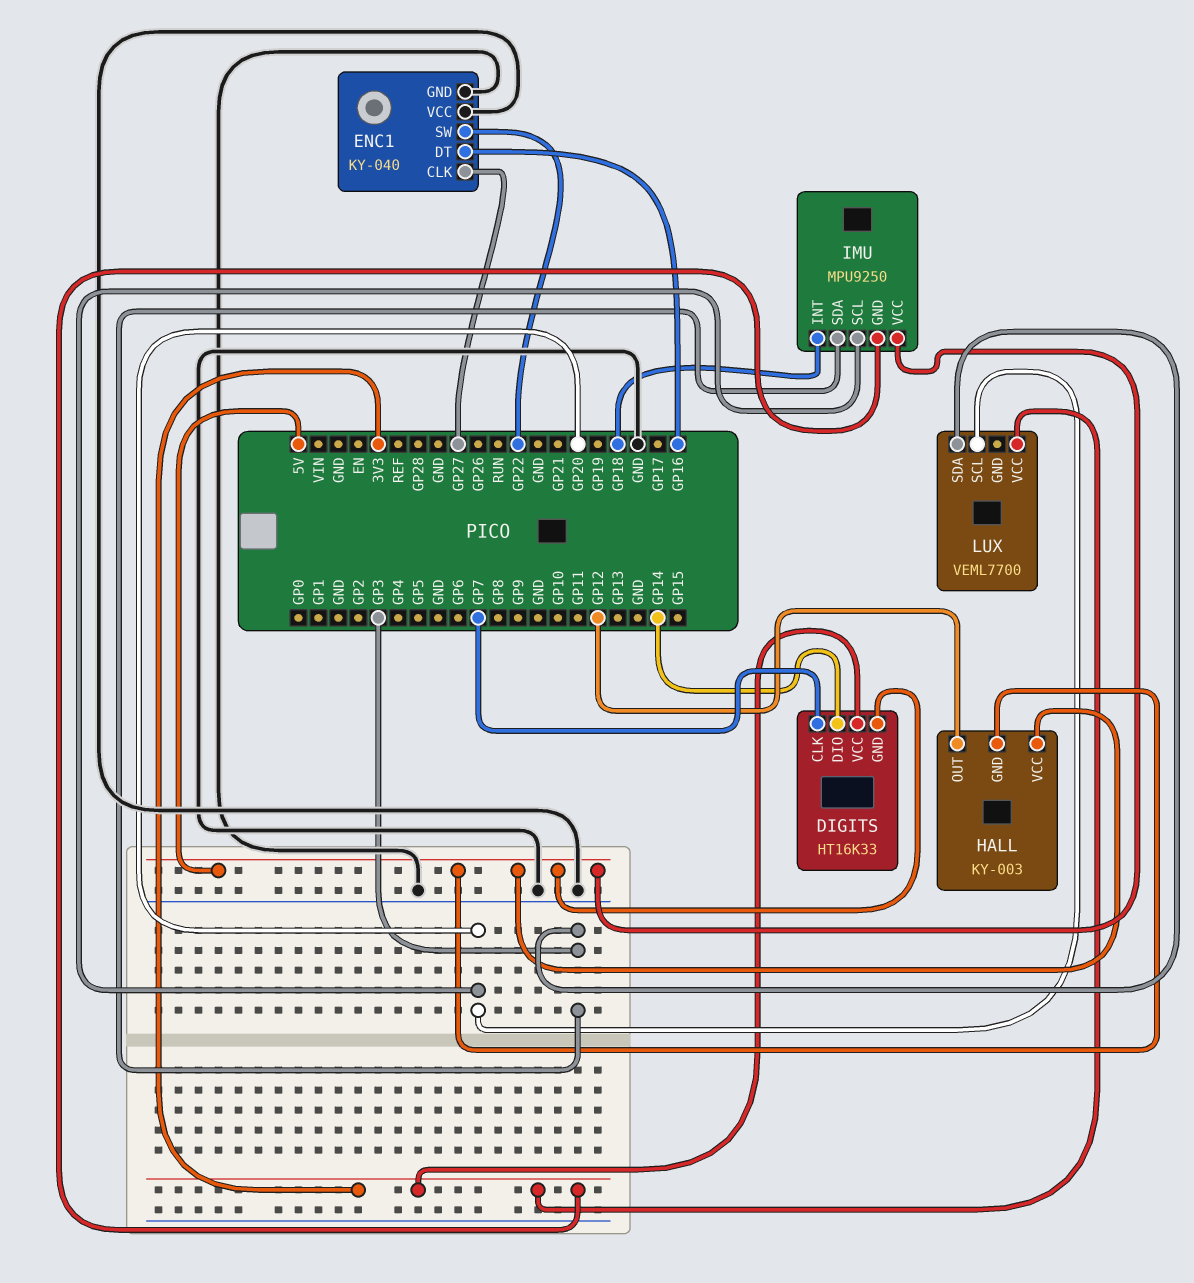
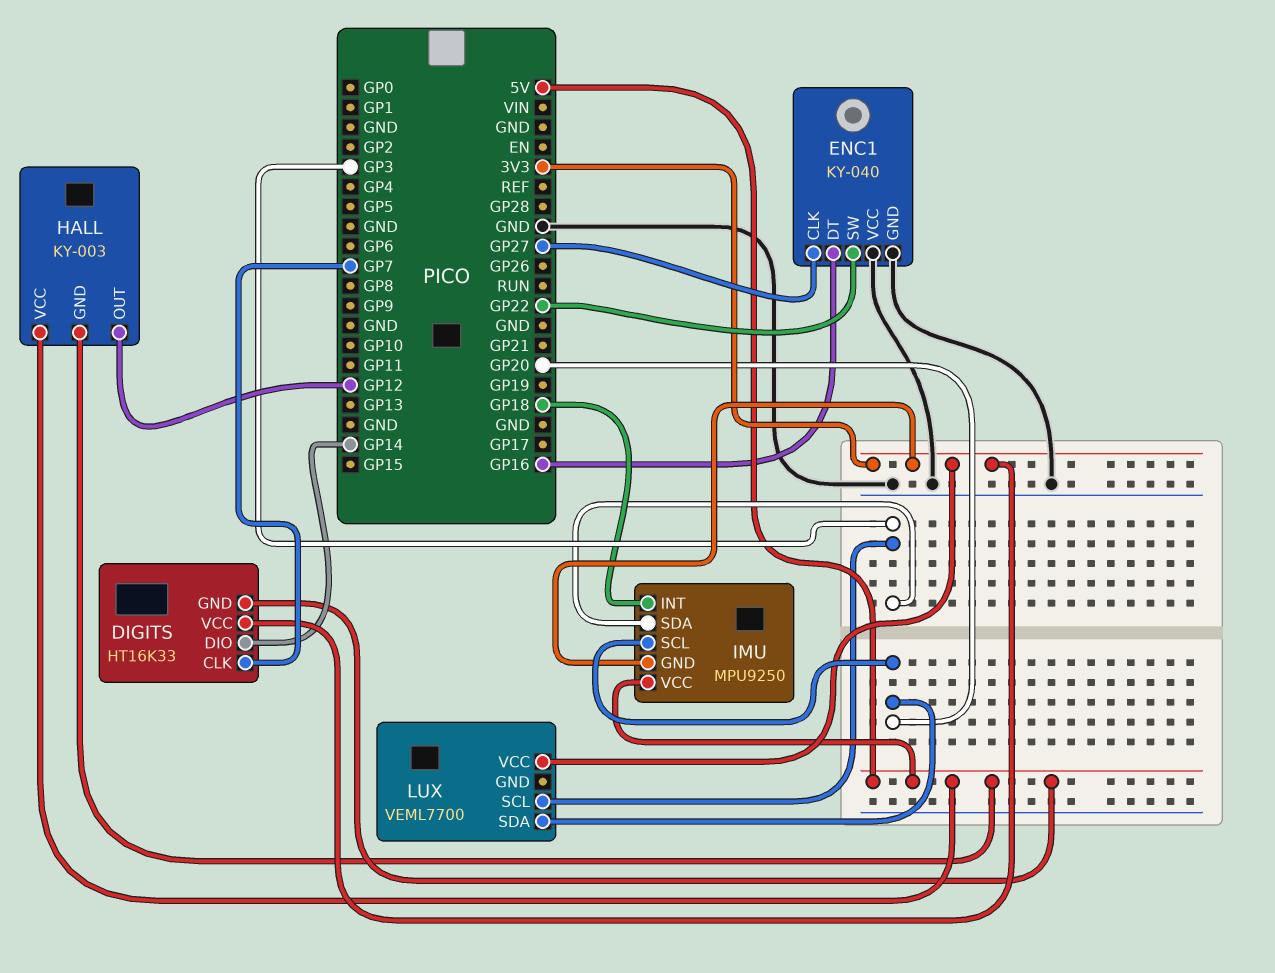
LUX pin SCL: GP20 -> GP3
LUX pin SDA: GP3 -> GP20

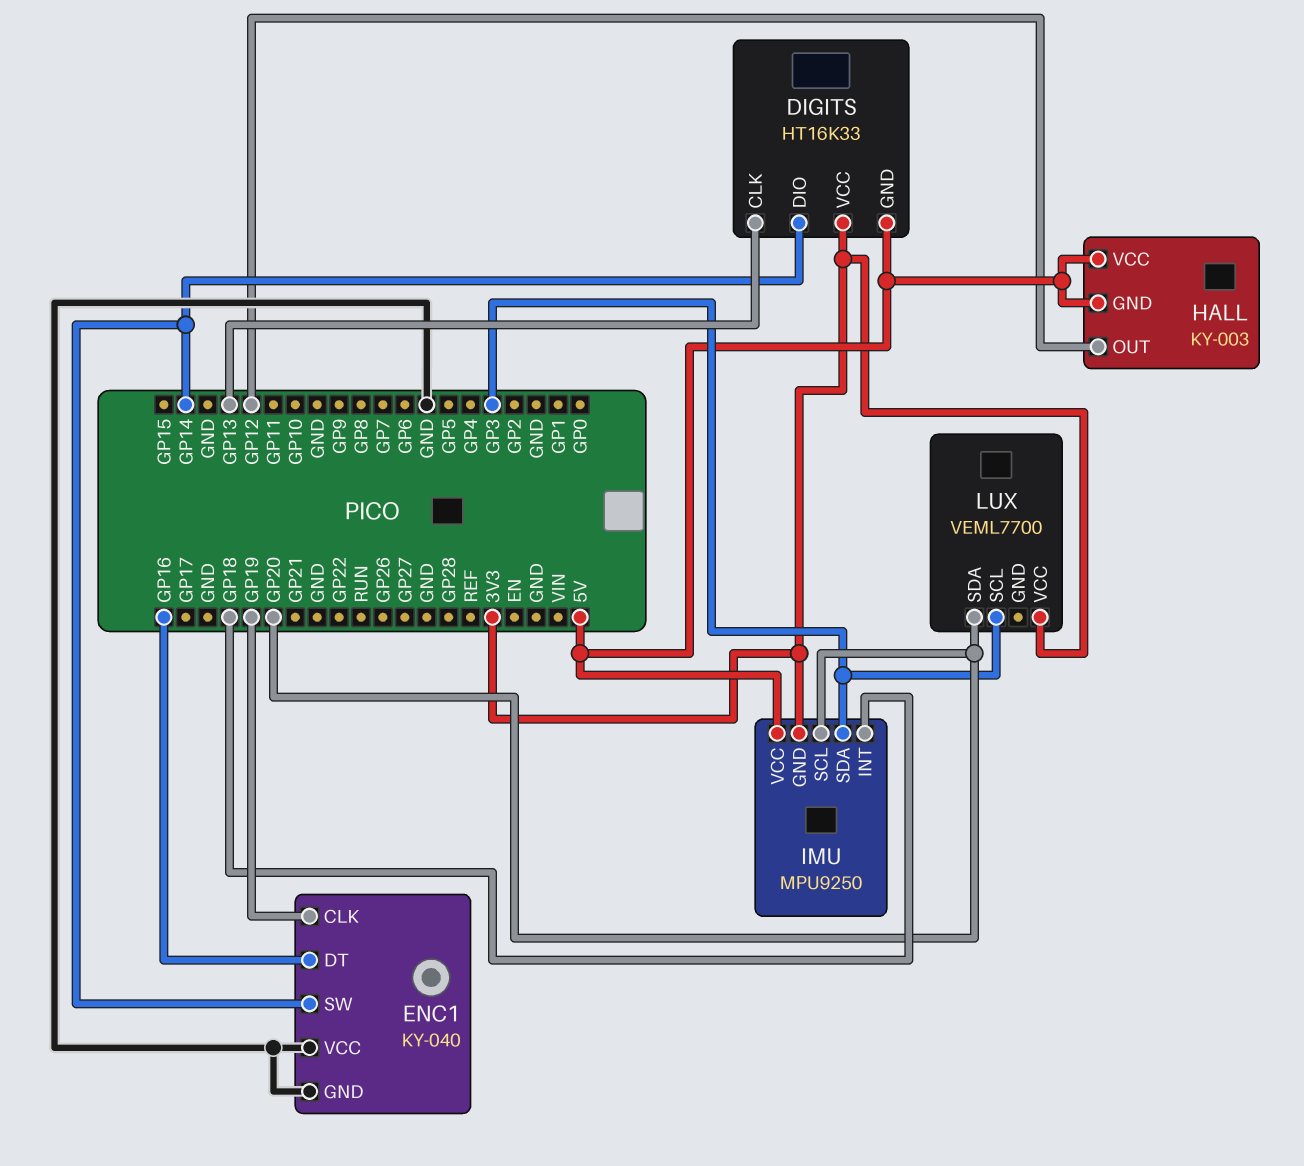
DIGITS pin CLK: GP7 -> GP13
ENC1 pin CLK: GP27 -> GP19
ENC1 pin SW: GP22 -> GP14

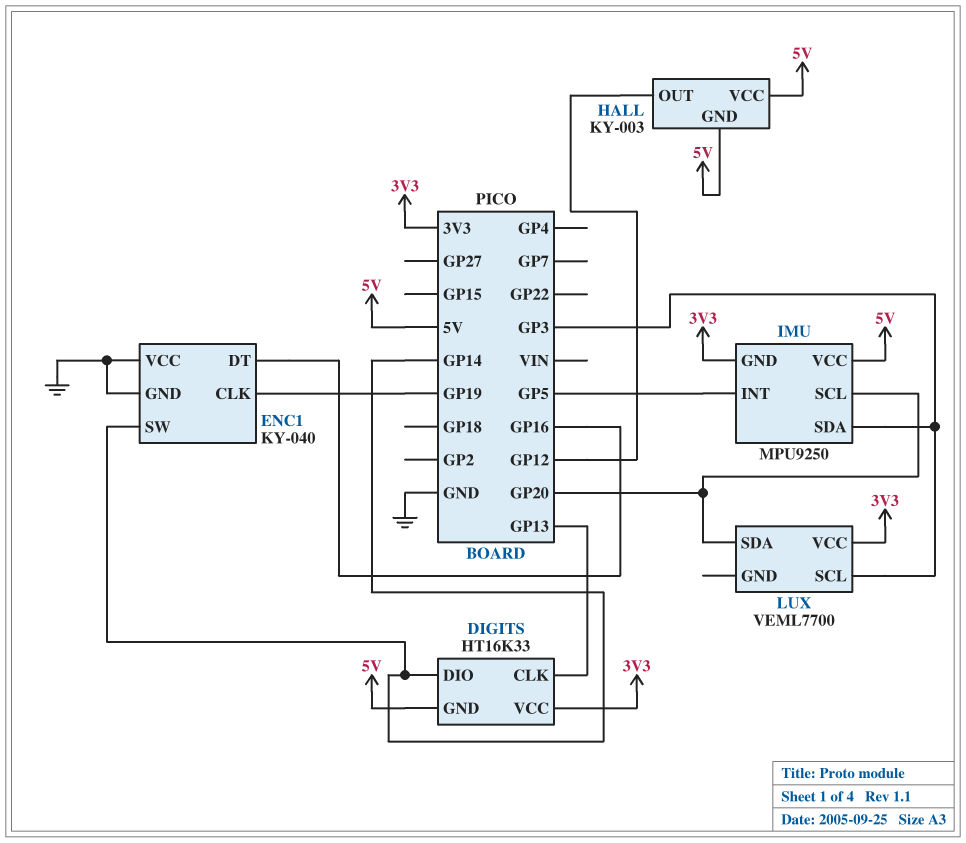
IMU pin INT: GP18 -> GP5

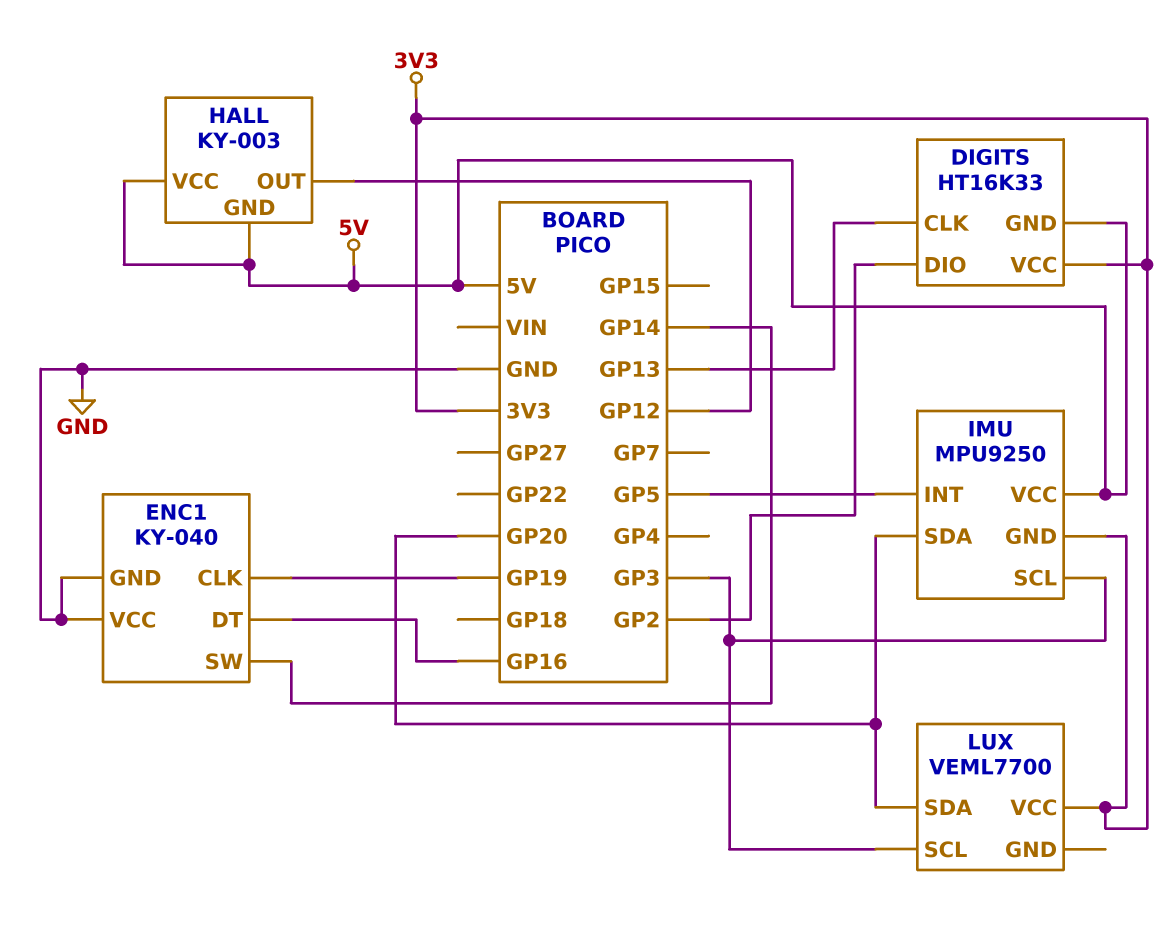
DIGITS pin DIO: GP14 -> GP2
IMU pin SCL: GP20 -> GP3
IMU pin SDA: GP3 -> GP20

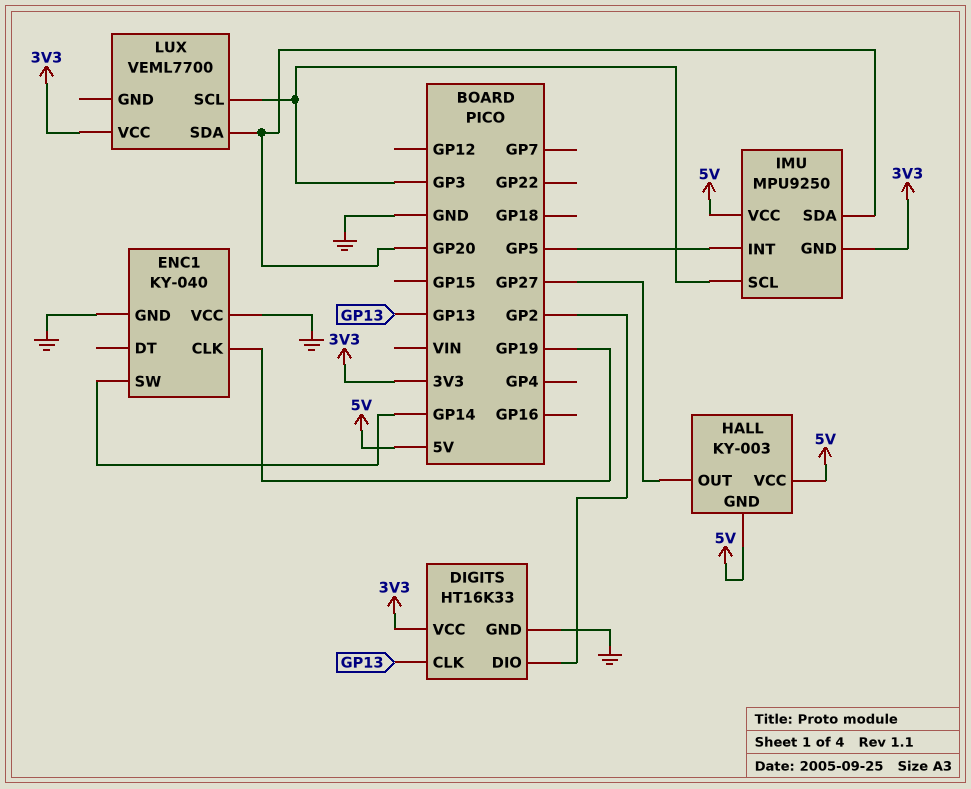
DIGITS pin GND: 5V -> GND
ENC1 pin DT: GP16 -> none
HALL pin OUT: GP12 -> GP27

